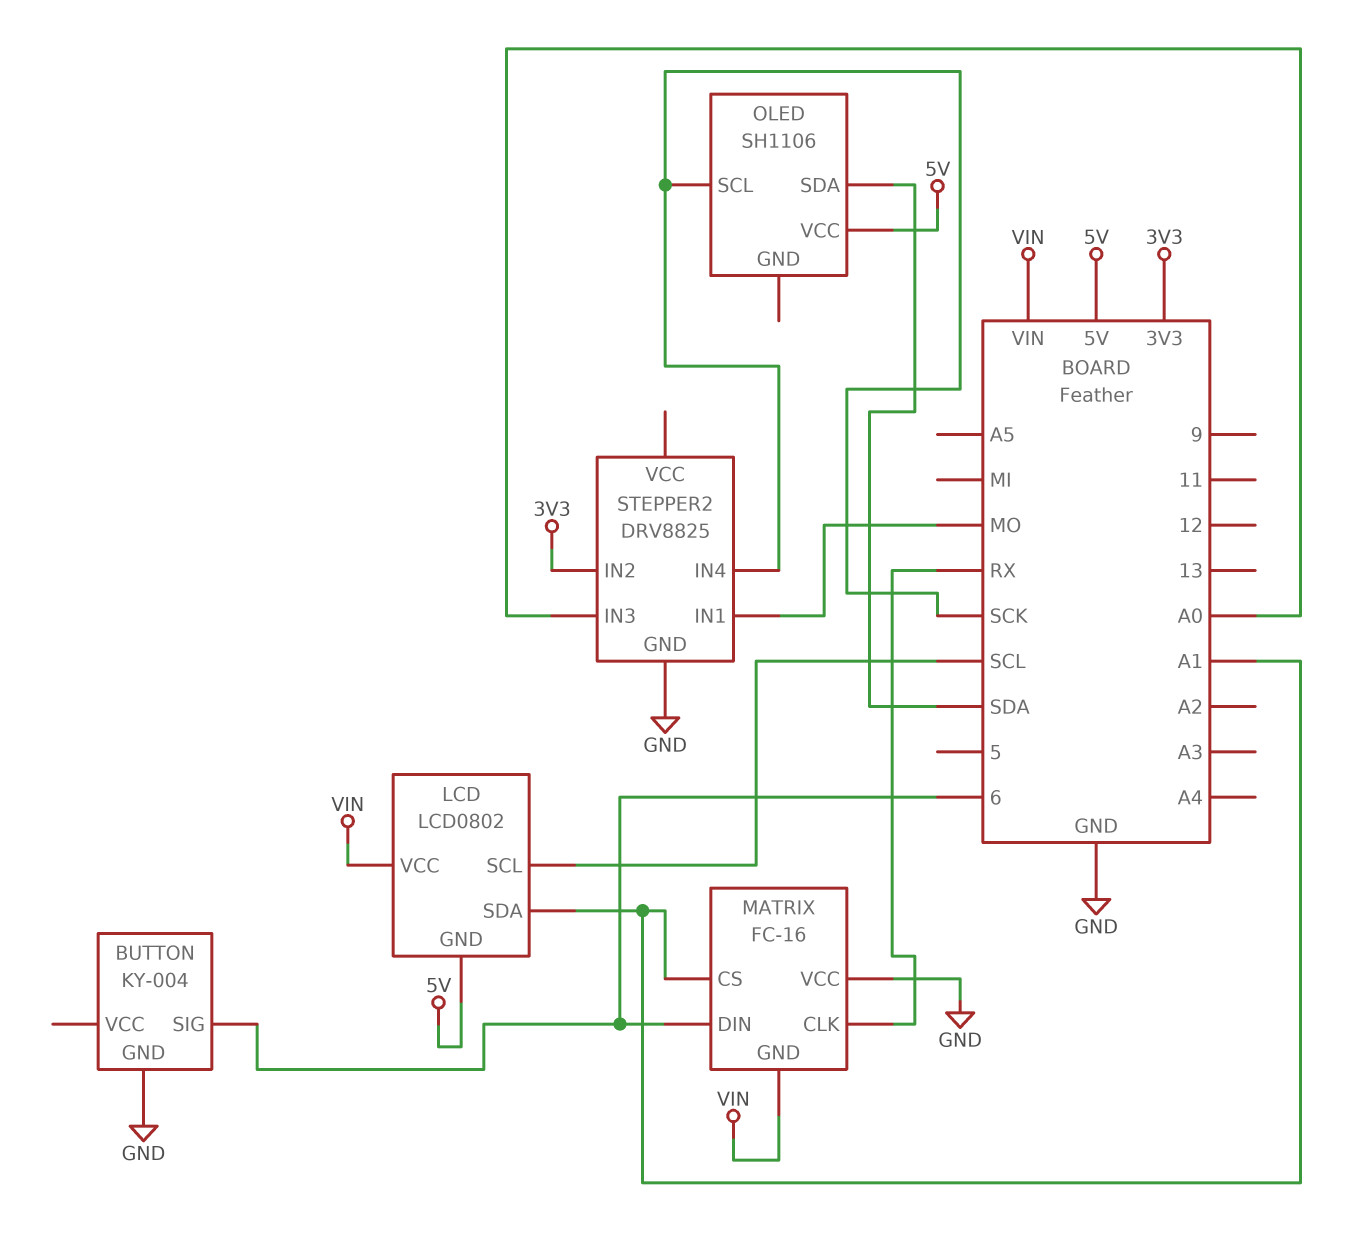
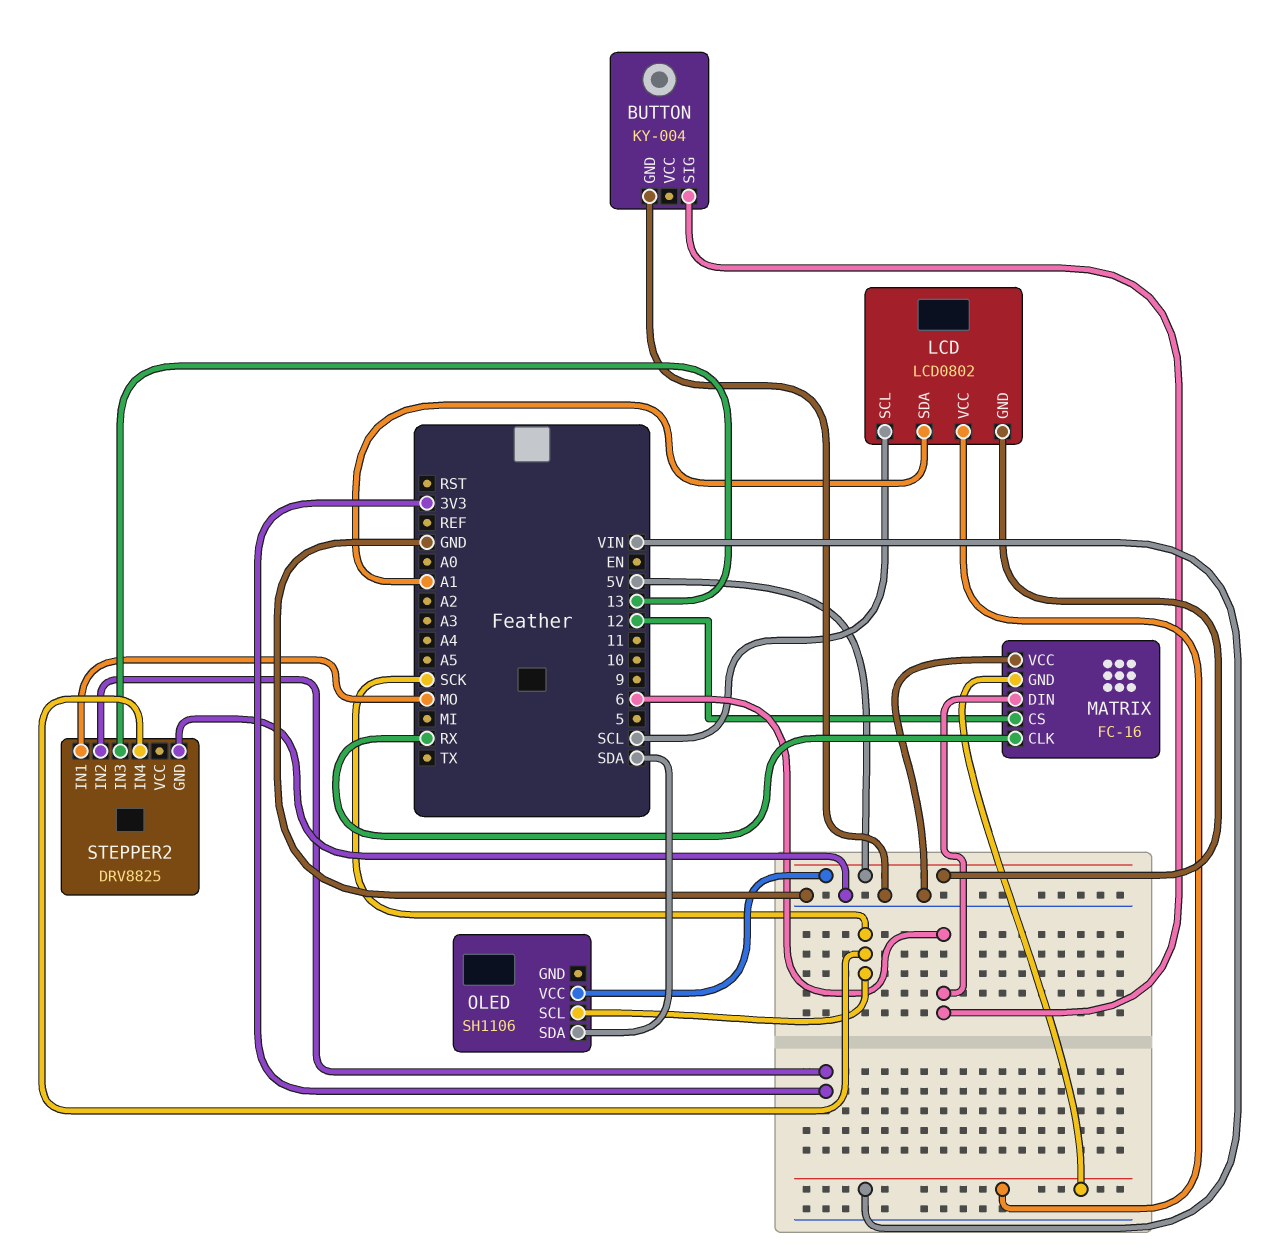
MATRIX pin CS: A1 -> 12
STEPPER2 pin IN3: A0 -> 13

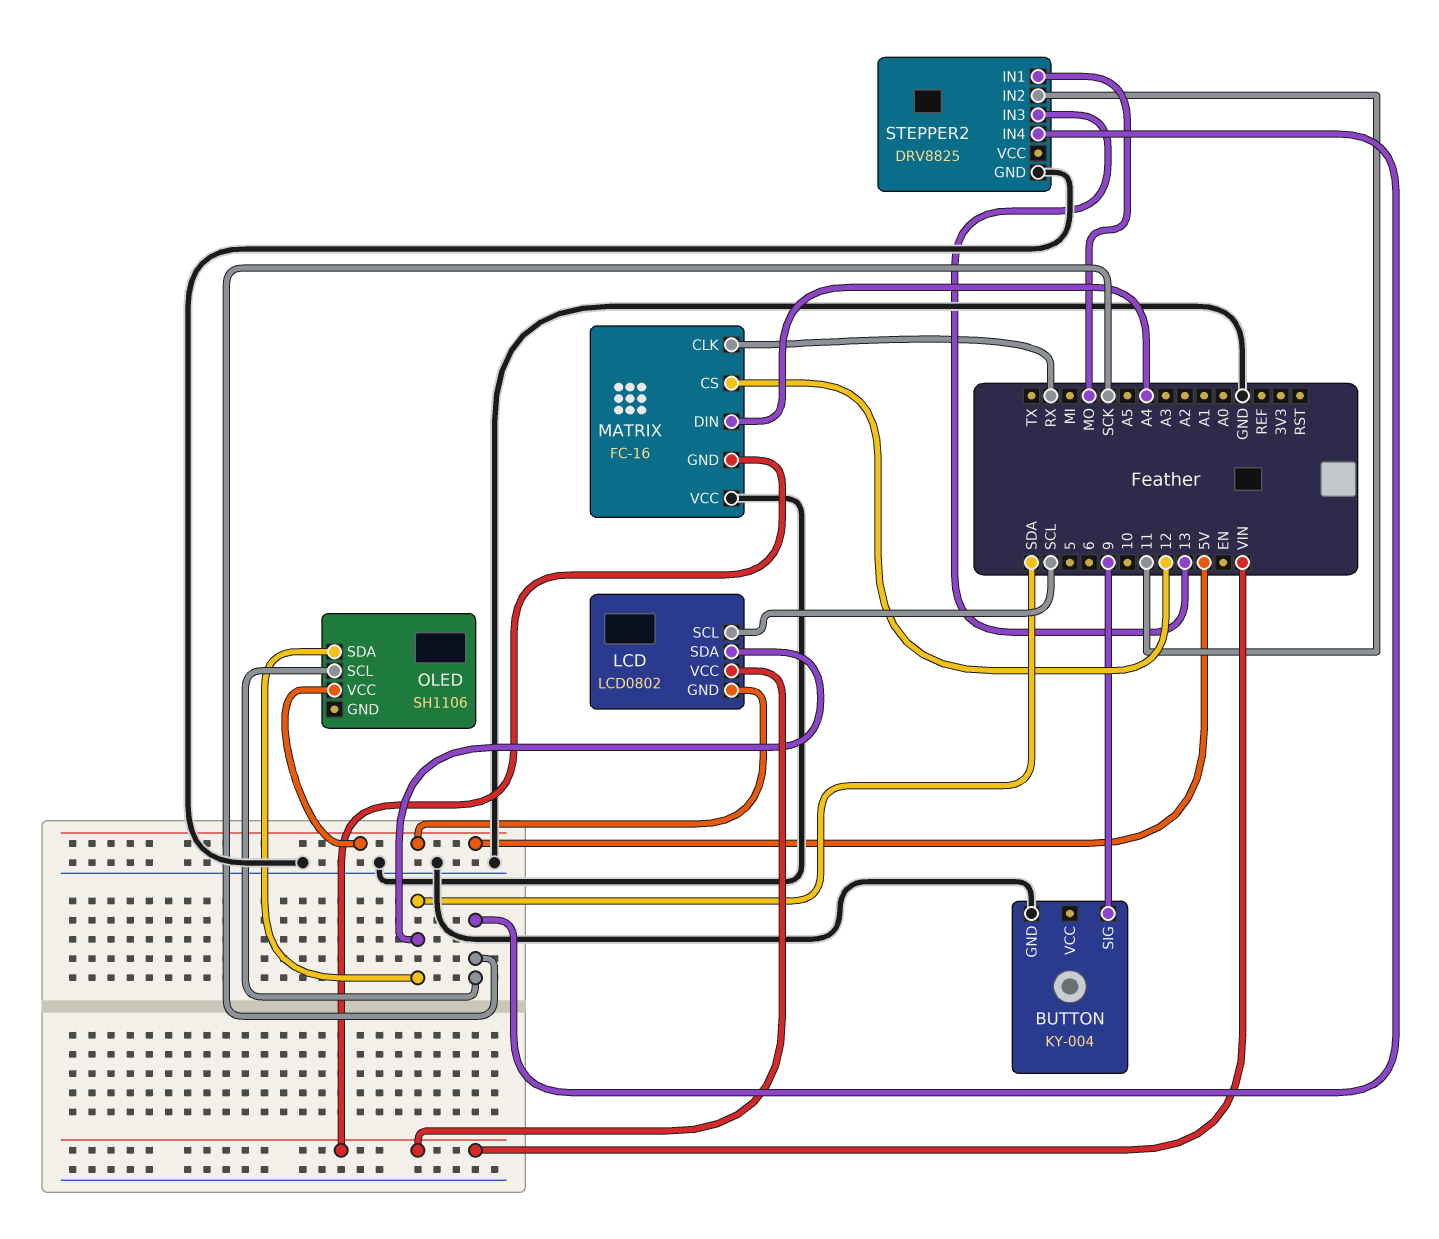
BUTTON pin SIG: 6 -> 9
LCD pin SDA: A1 -> SDA
MATRIX pin DIN: 6 -> A4
STEPPER2 pin IN2: 3V3 -> 11

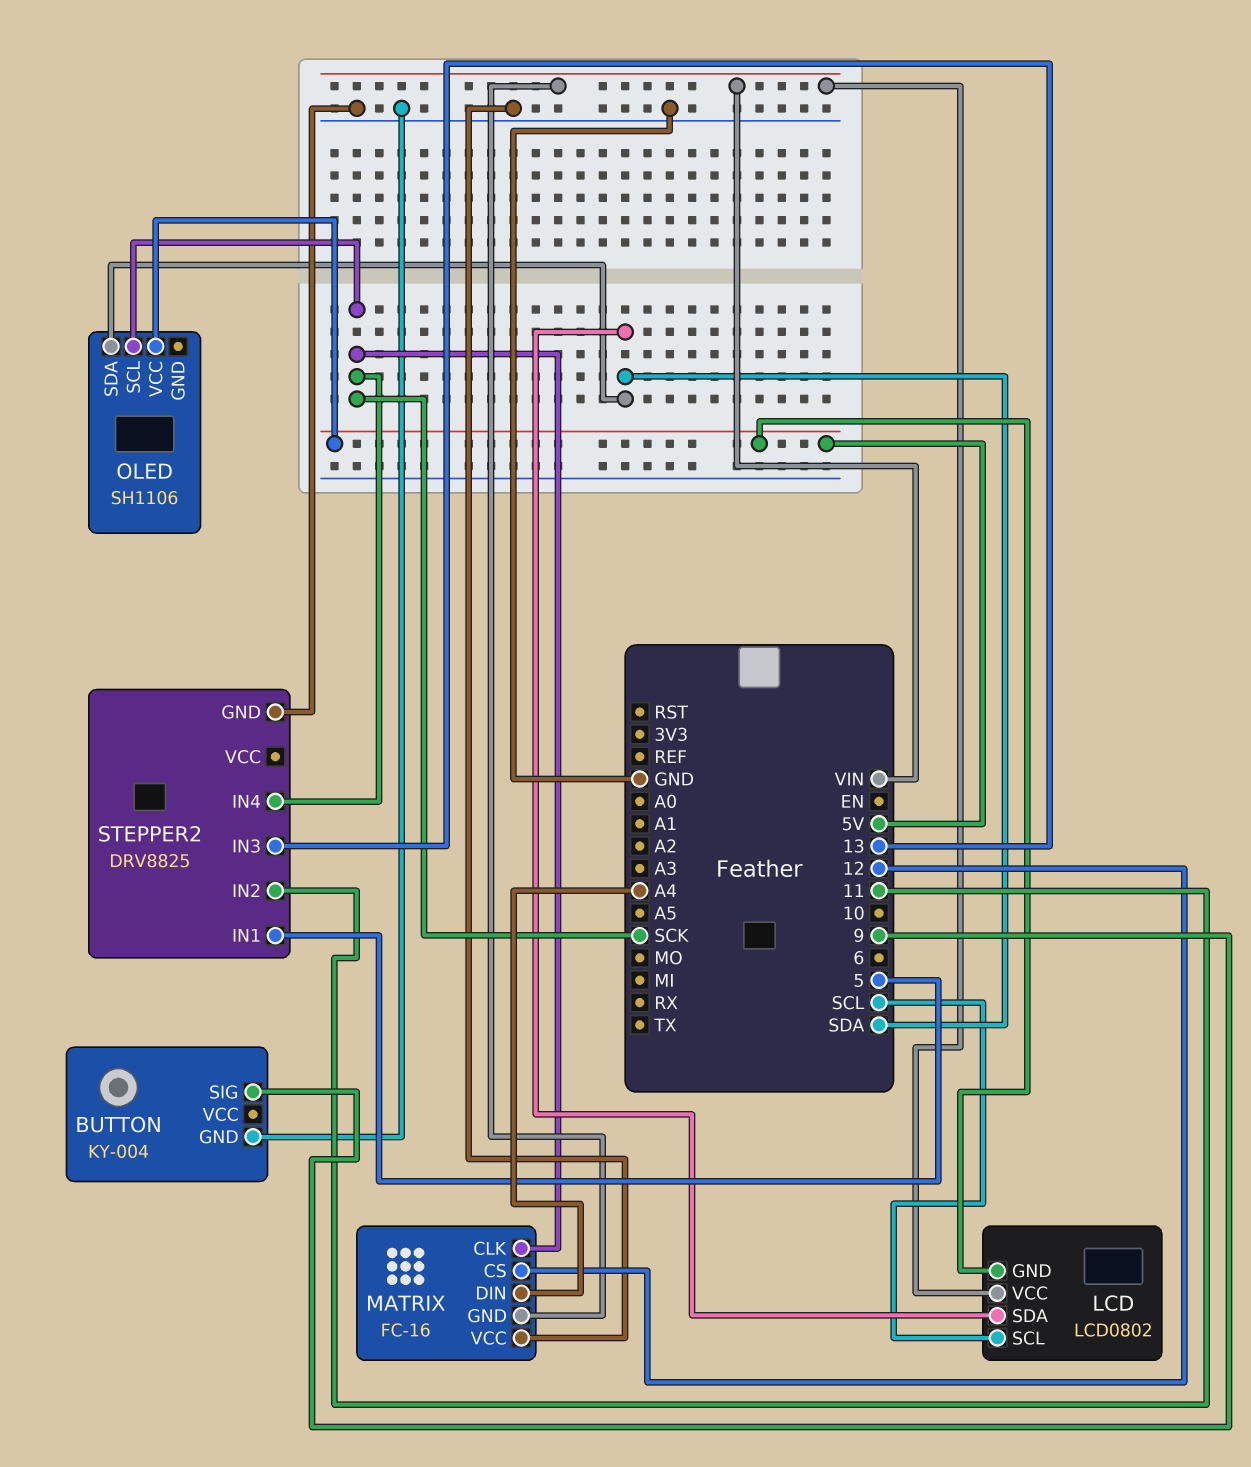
MATRIX pin CLK: RX -> SCK
STEPPER2 pin IN1: MO -> 5

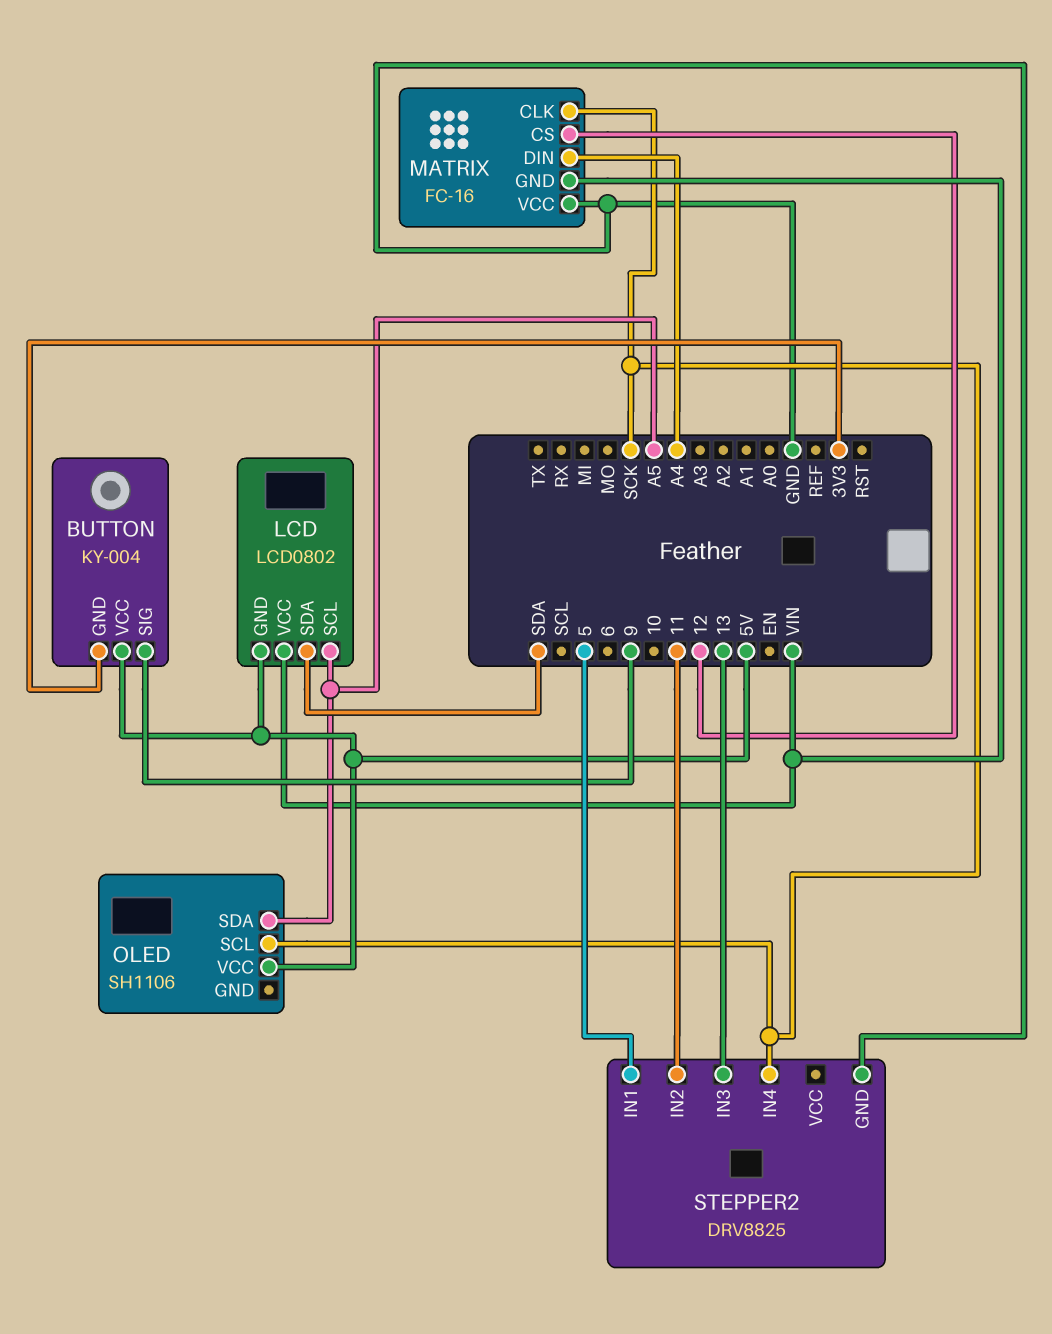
BUTTON pin GND: GND -> 3V3
BUTTON pin VCC: none -> 5V
LCD pin SCL: SCL -> A5
OLED pin SDA: SDA -> A5

